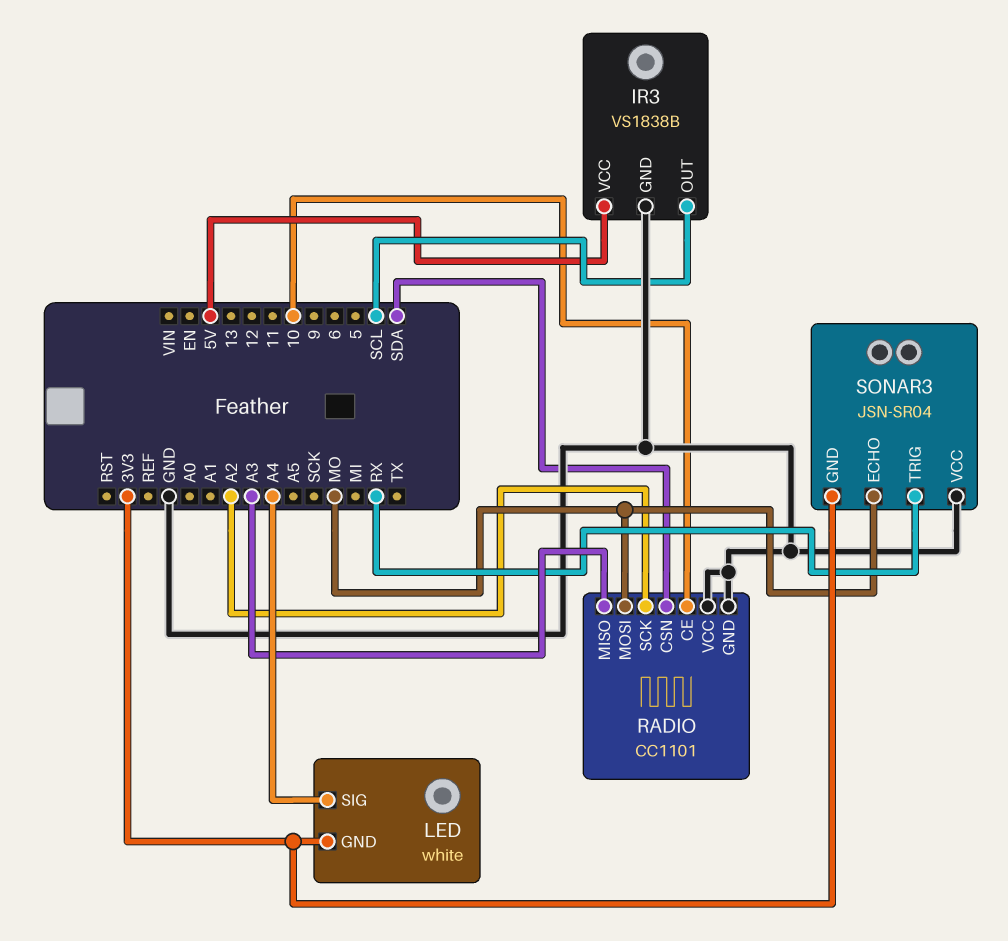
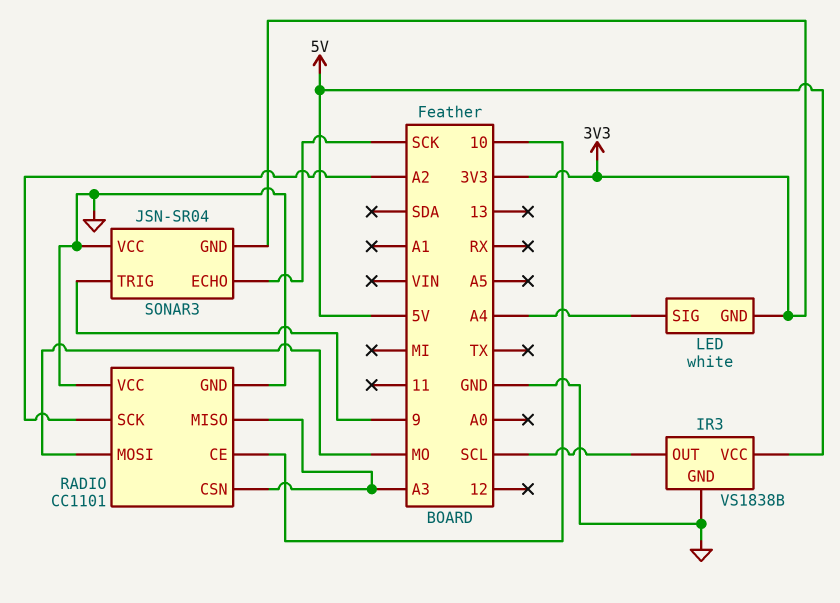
RADIO pin CSN: SDA -> A3
SONAR3 pin ECHO: MO -> SCK
SONAR3 pin TRIG: RX -> 9

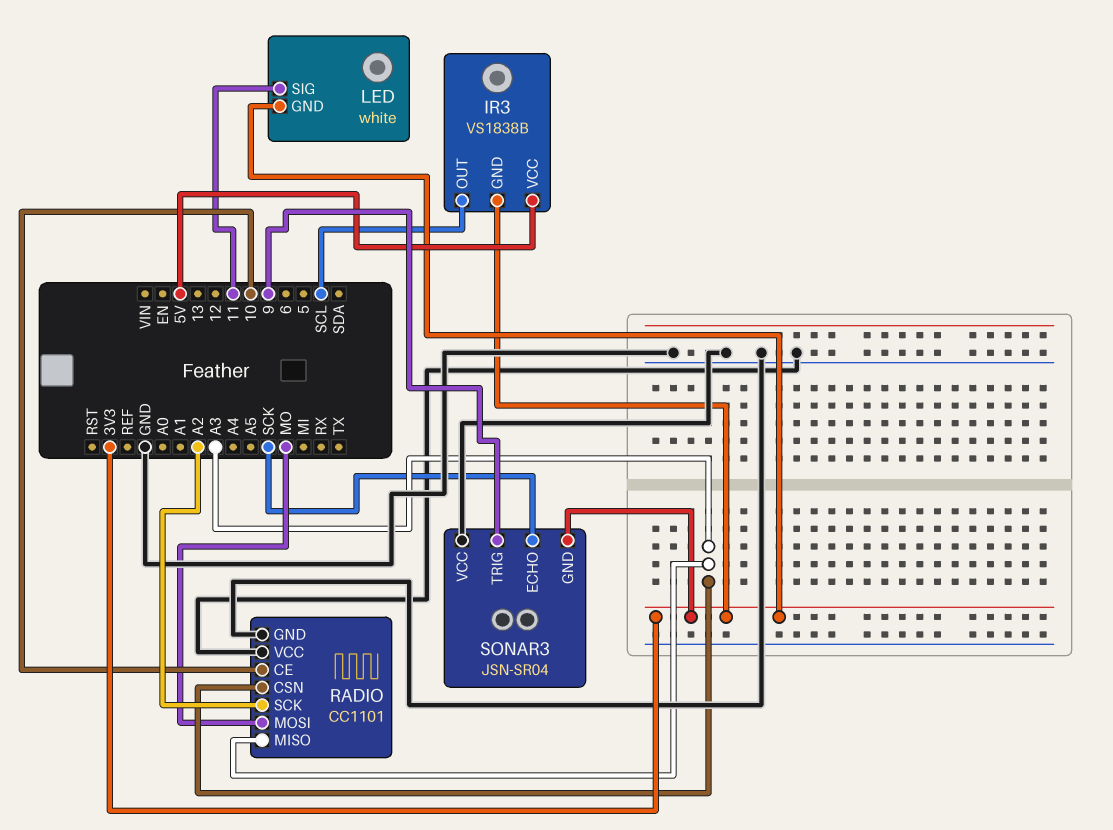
IR3 pin GND: GND -> 3V3
LED pin SIG: A4 -> 11

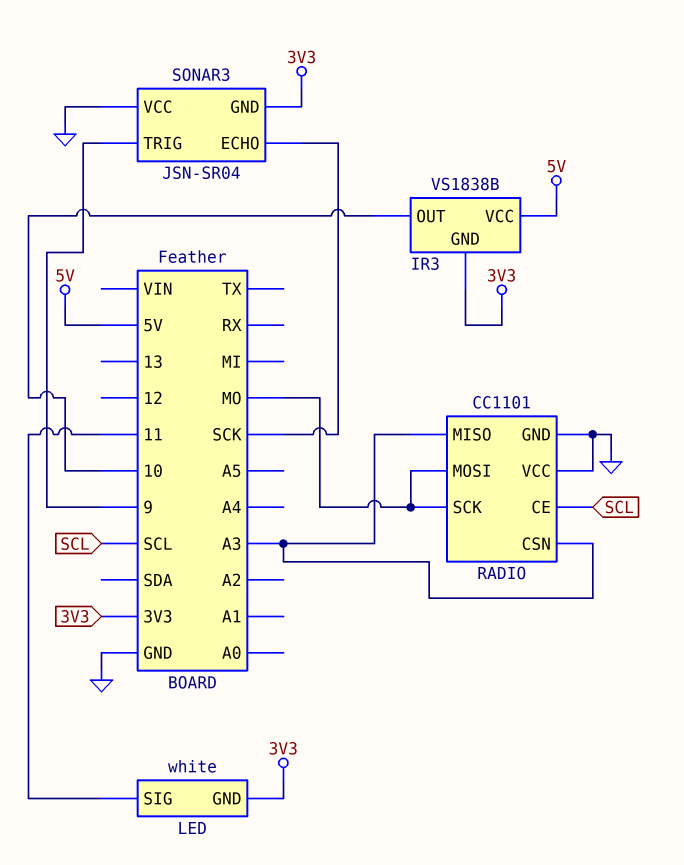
IR3 pin OUT: SCL -> 10
RADIO pin CE: 10 -> SCL
RADIO pin SCK: A2 -> MO

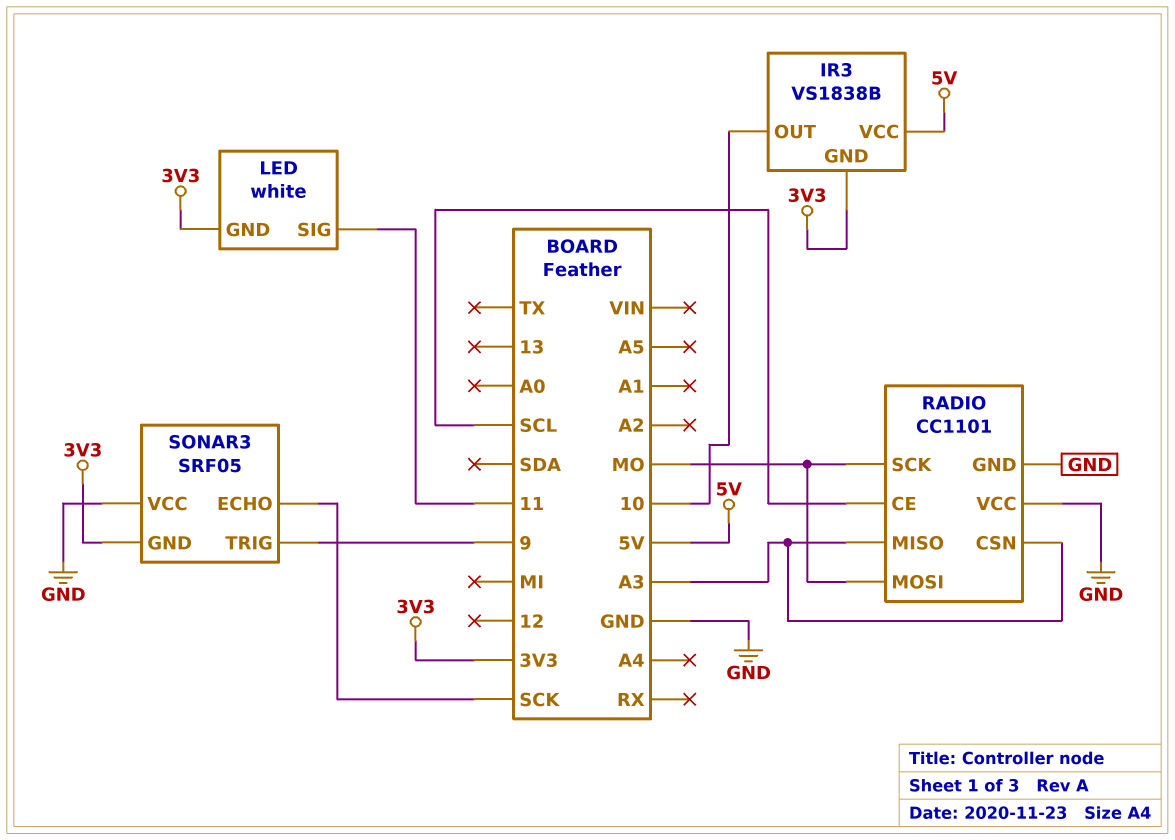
SONAR3: JSN-SR04 -> SRF05

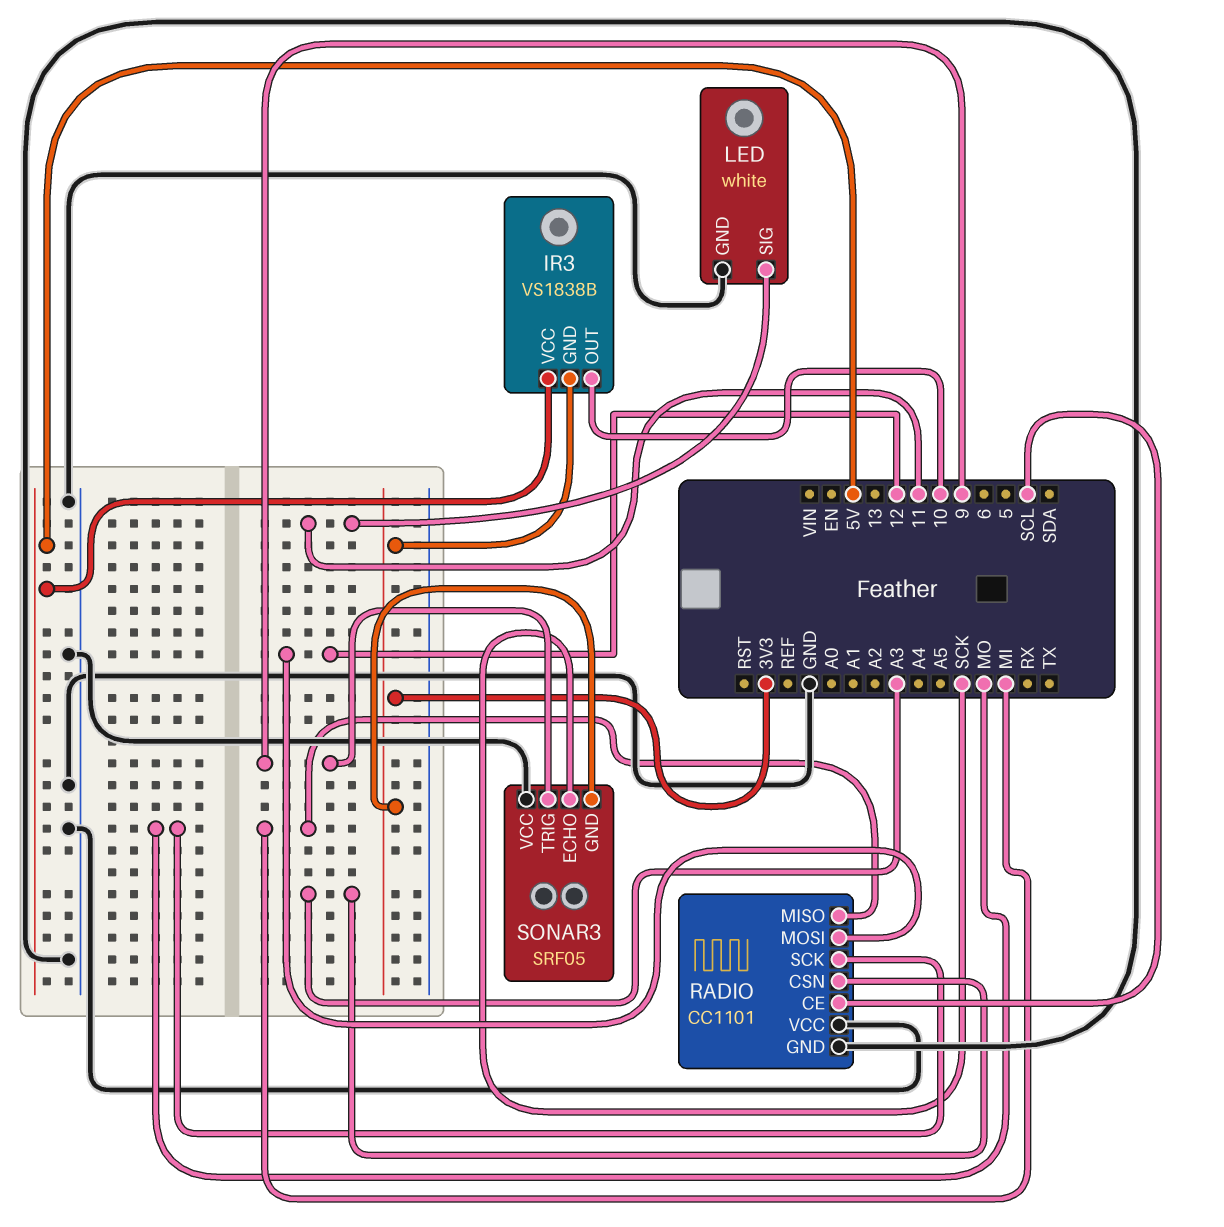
LED pin GND: 3V3 -> GND
RADIO pin MISO: A3 -> MI
RADIO pin MOSI: MO -> 12

